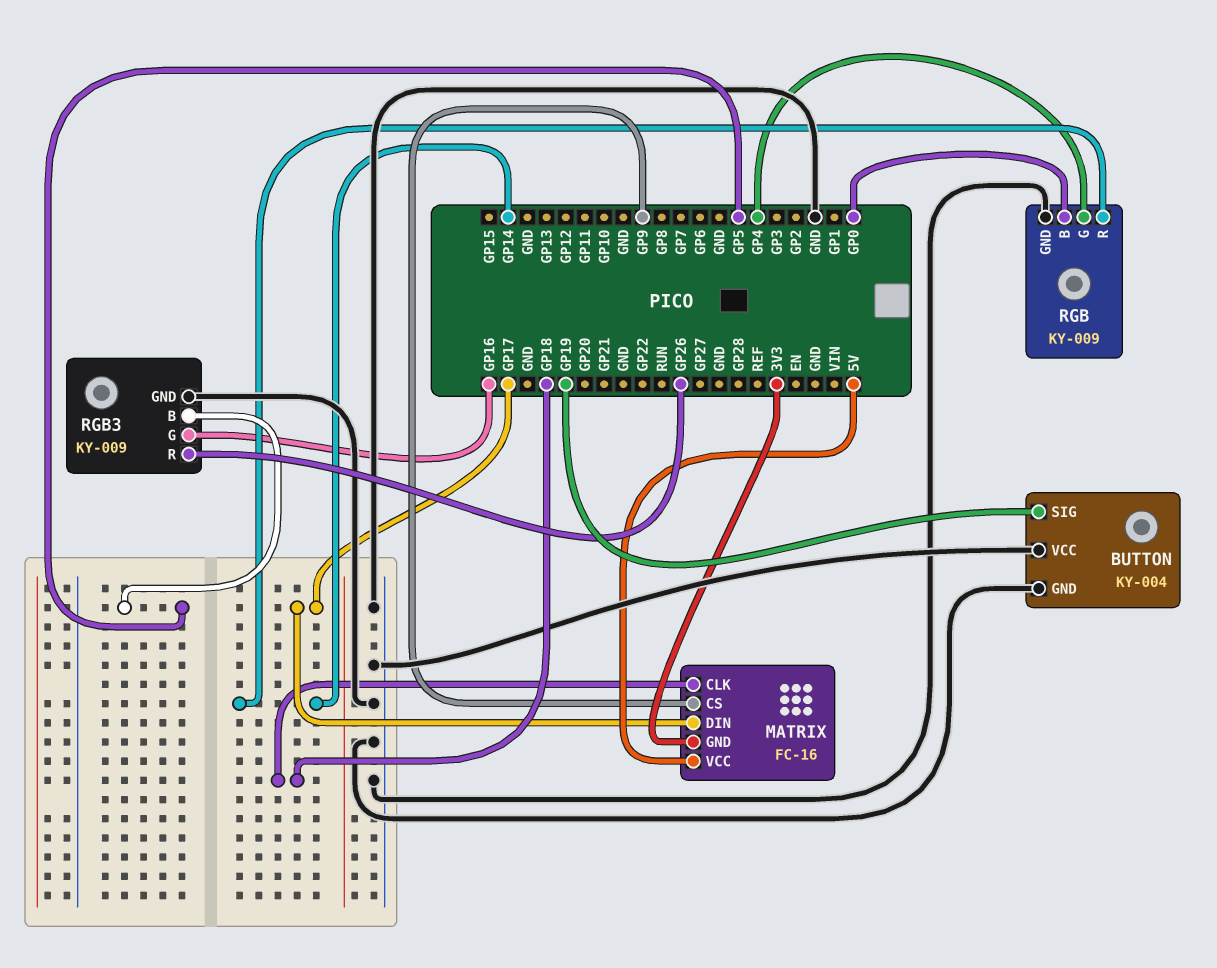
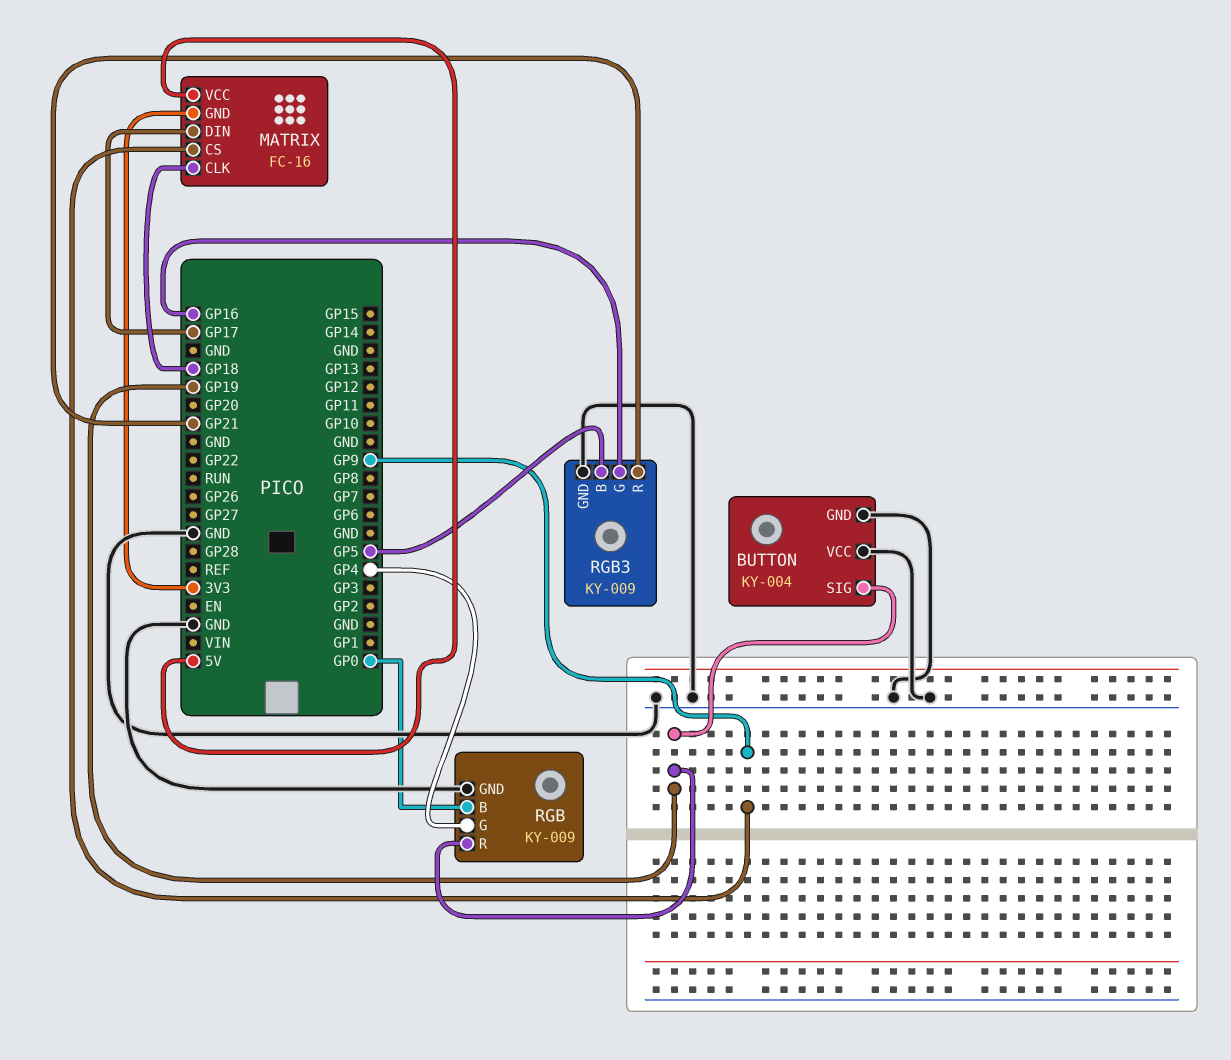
RGB pin R: GP14 -> GP19
RGB3 pin R: GP26 -> GP21

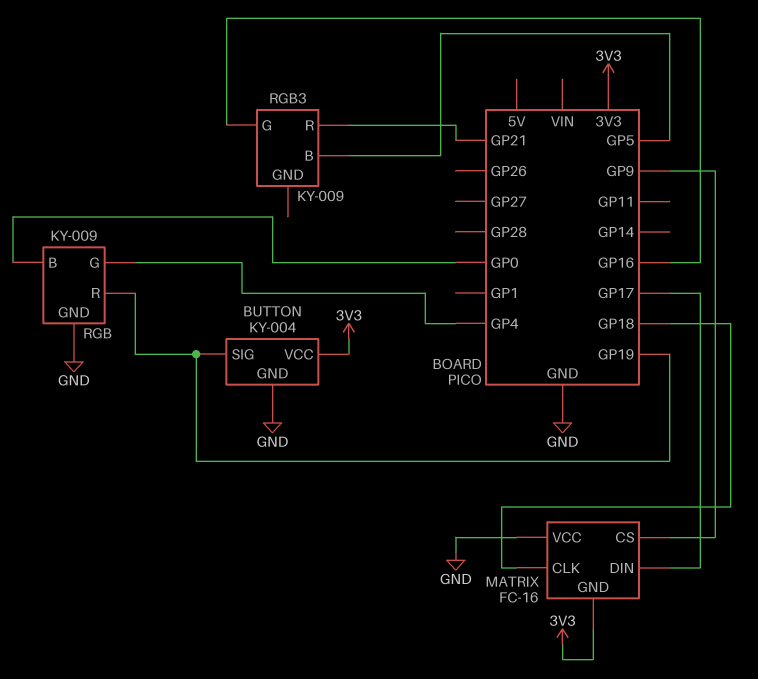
BUTTON pin VCC: GND -> 3V3
MATRIX pin VCC: 5V -> GND
RGB3 pin GND: GND -> none

